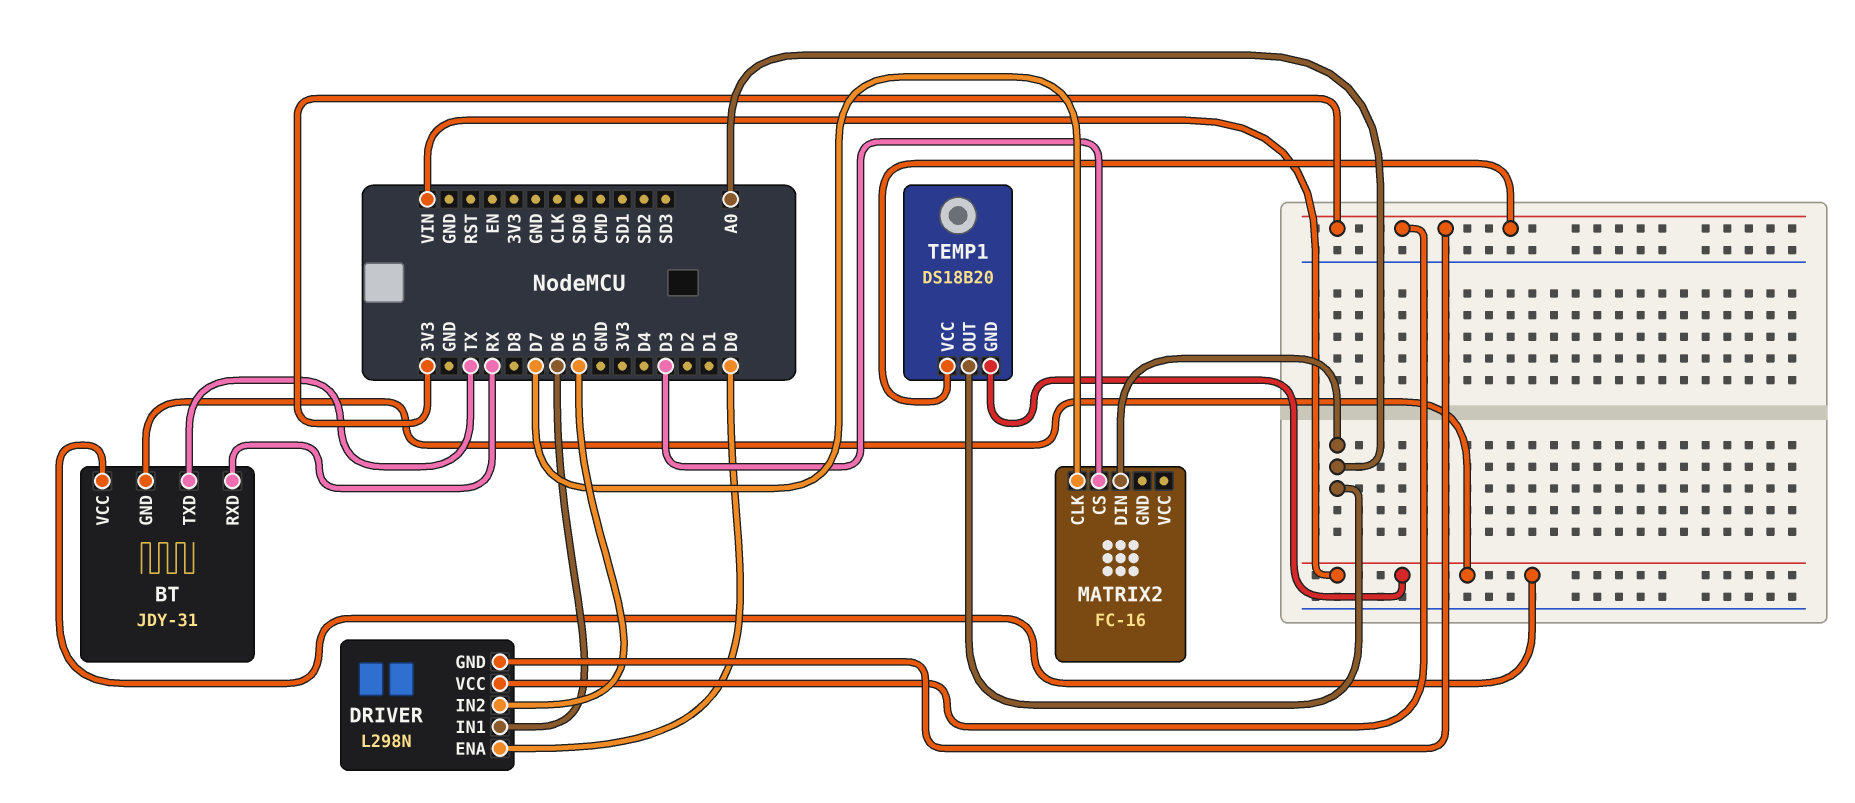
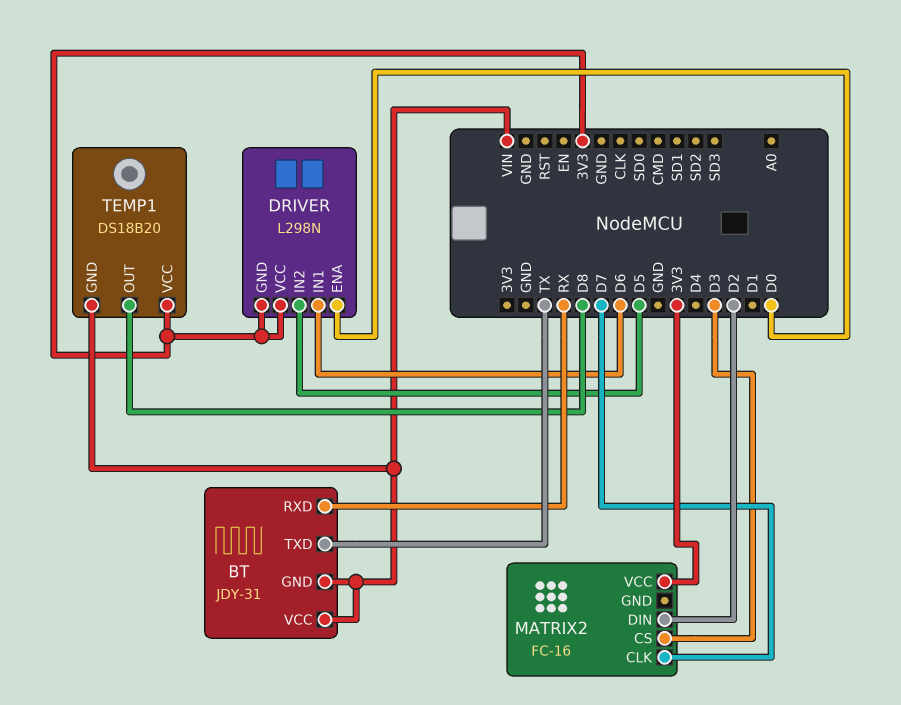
MATRIX2 pin DIN: A0 -> D2
MATRIX2 pin VCC: none -> 3V3
TEMP1 pin OUT: A0 -> D8

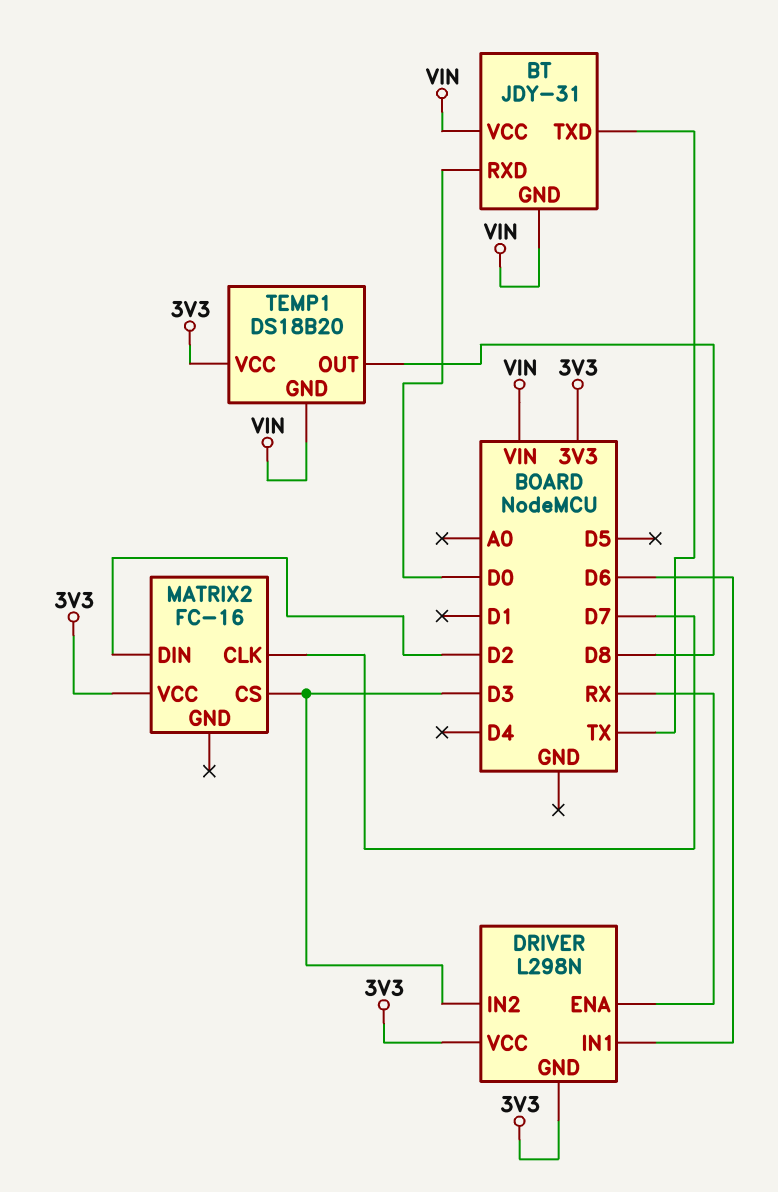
BT pin RXD: RX -> D0
DRIVER pin ENA: D0 -> RX
DRIVER pin IN2: D5 -> D3

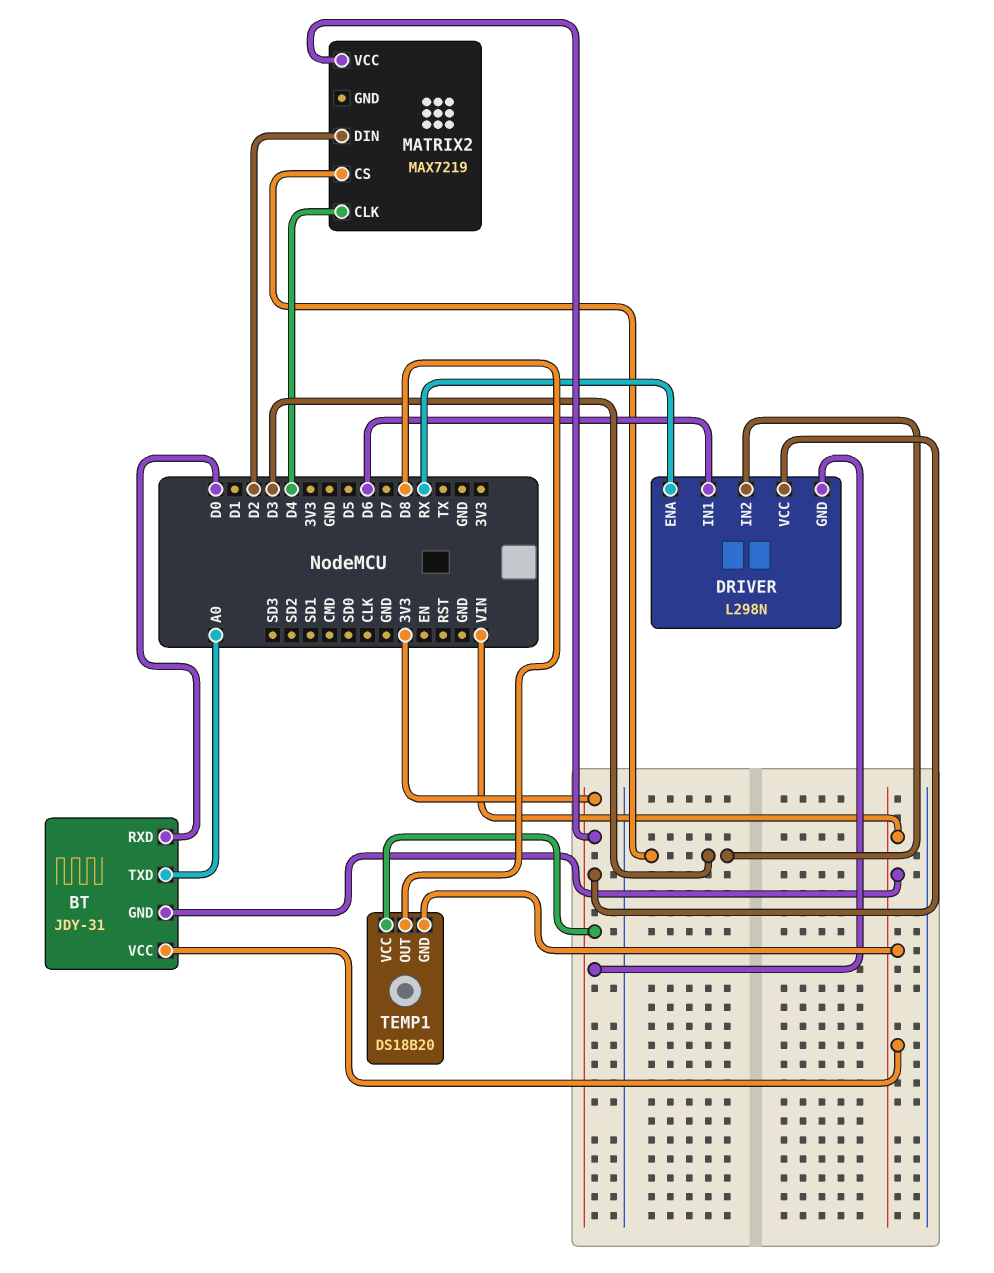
BT pin TXD: TX -> A0
MATRIX2: FC-16 -> MAX7219
MATRIX2 pin CLK: D7 -> D4

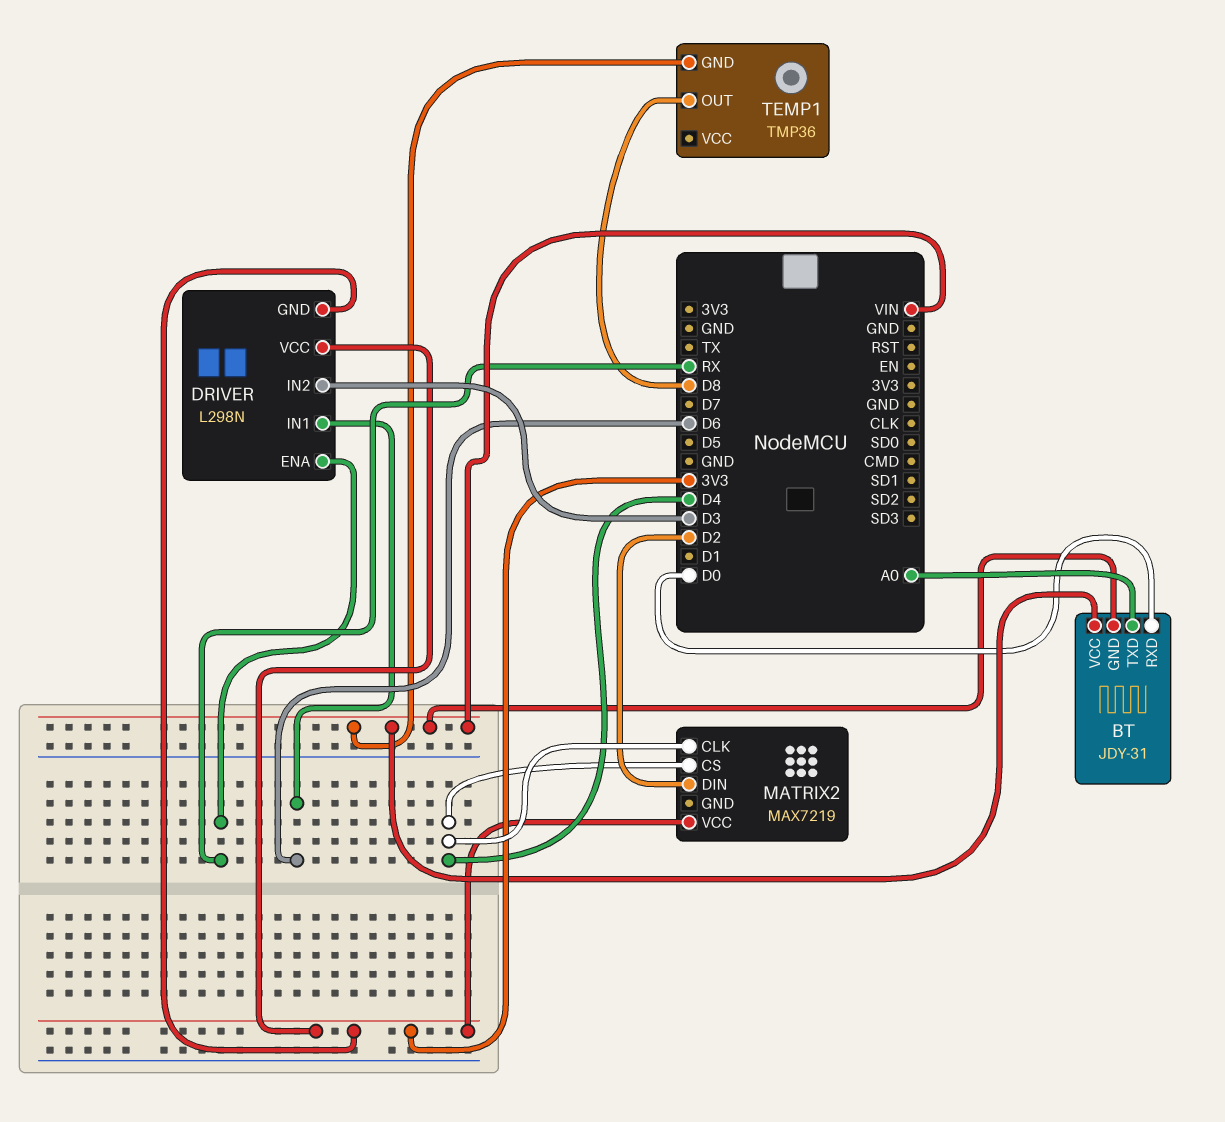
MATRIX2 pin CS: D3 -> D4
TEMP1: DS18B20 -> TMP36
TEMP1 pin VCC: 3V3 -> none

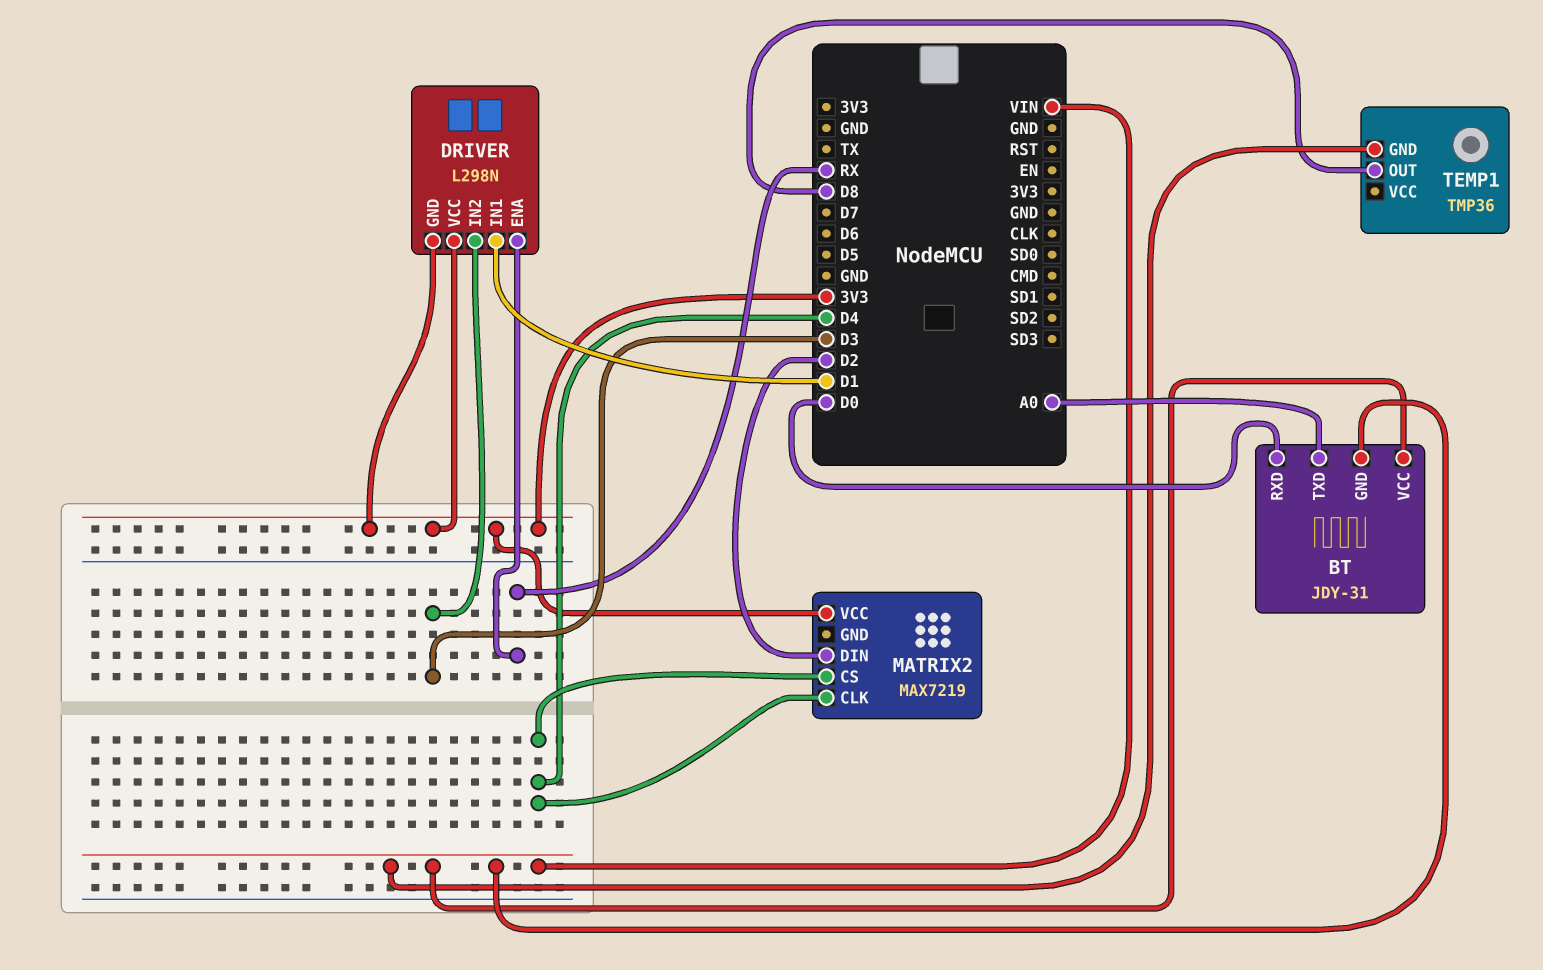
DRIVER pin IN1: D6 -> D1

